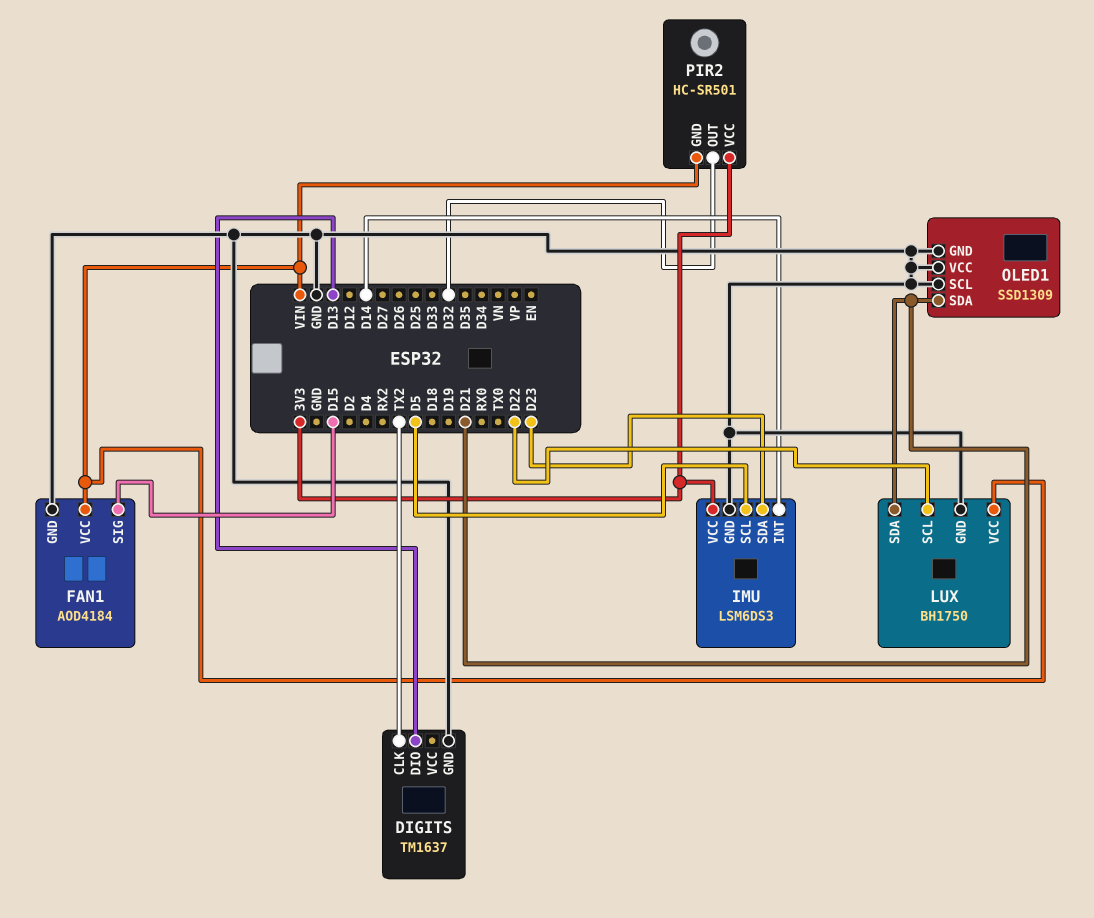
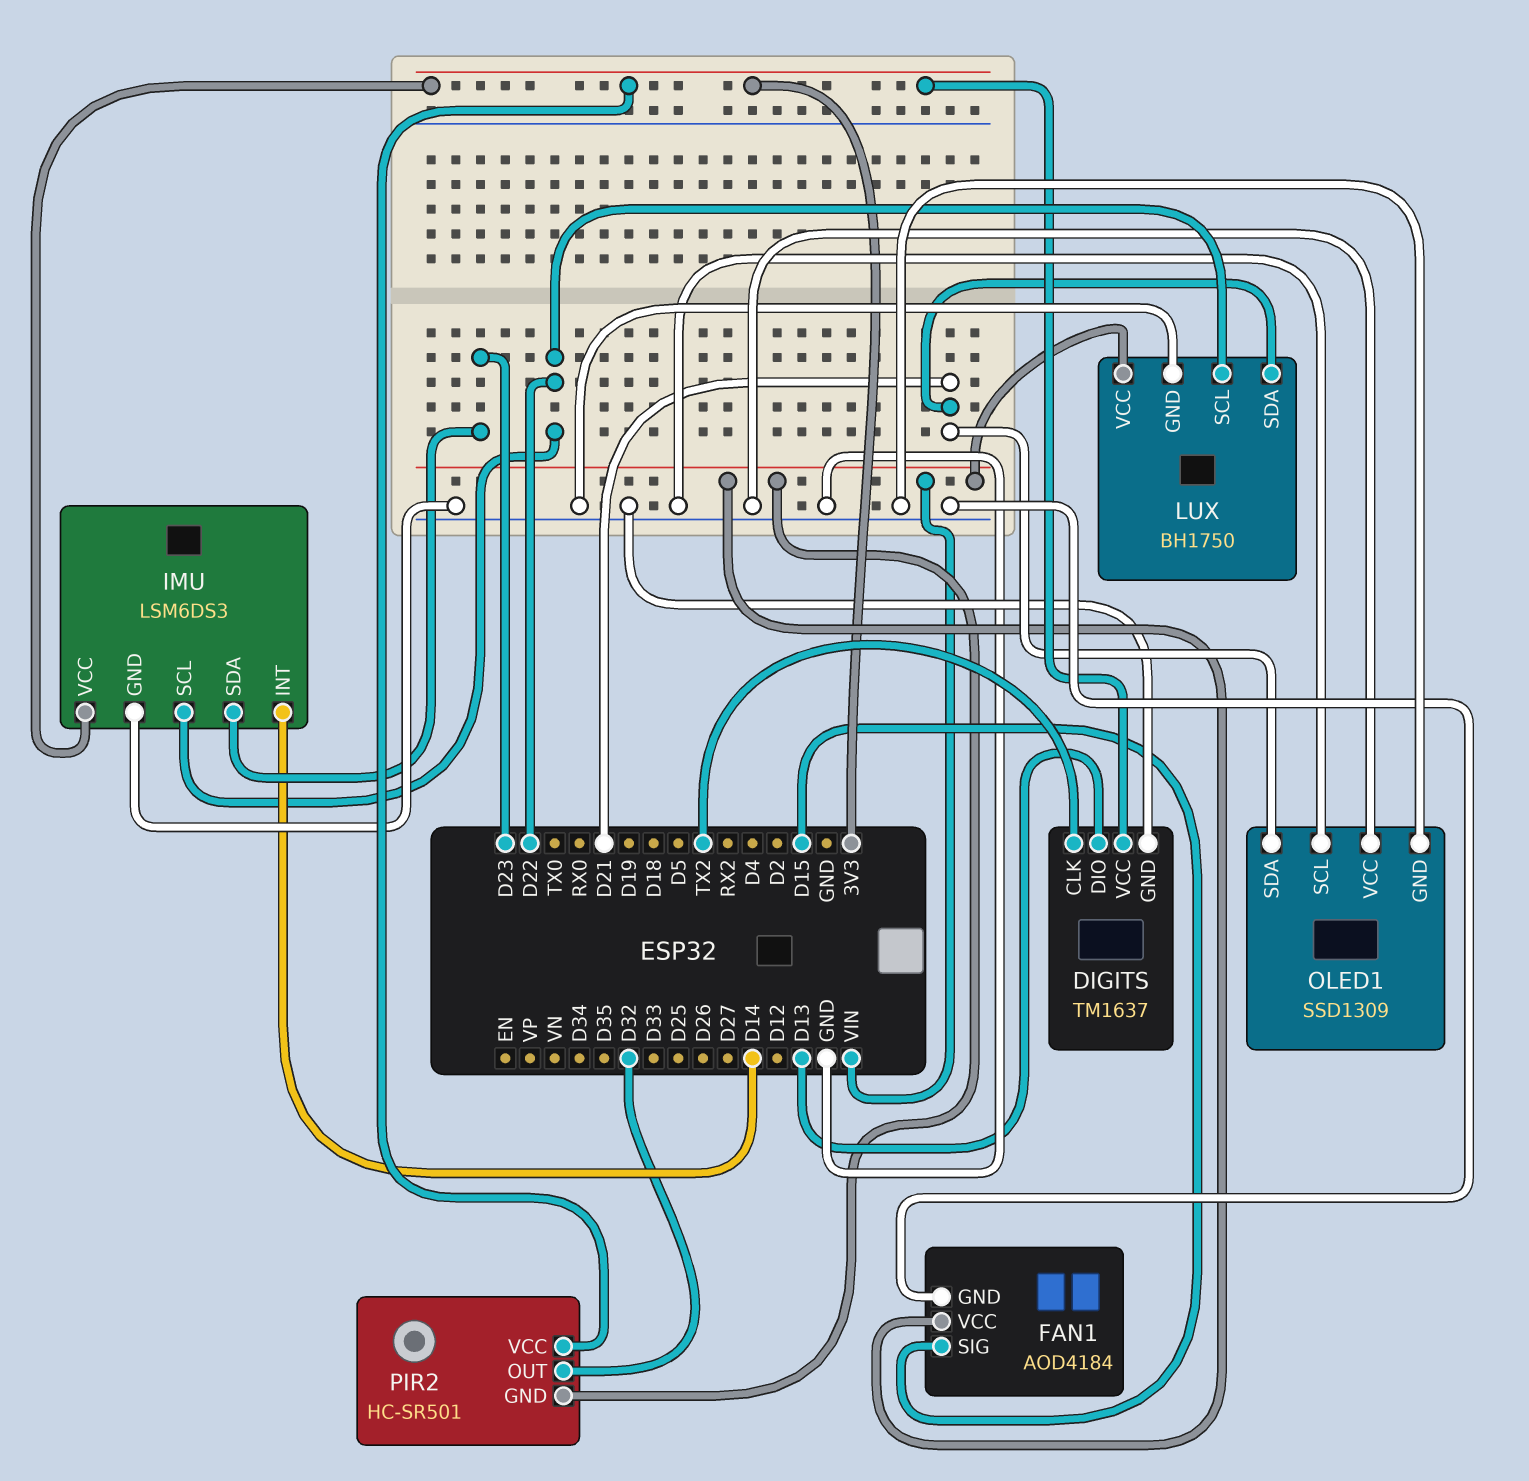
DIGITS pin VCC: none -> 3V3
IMU pin SCL: D5 -> D22

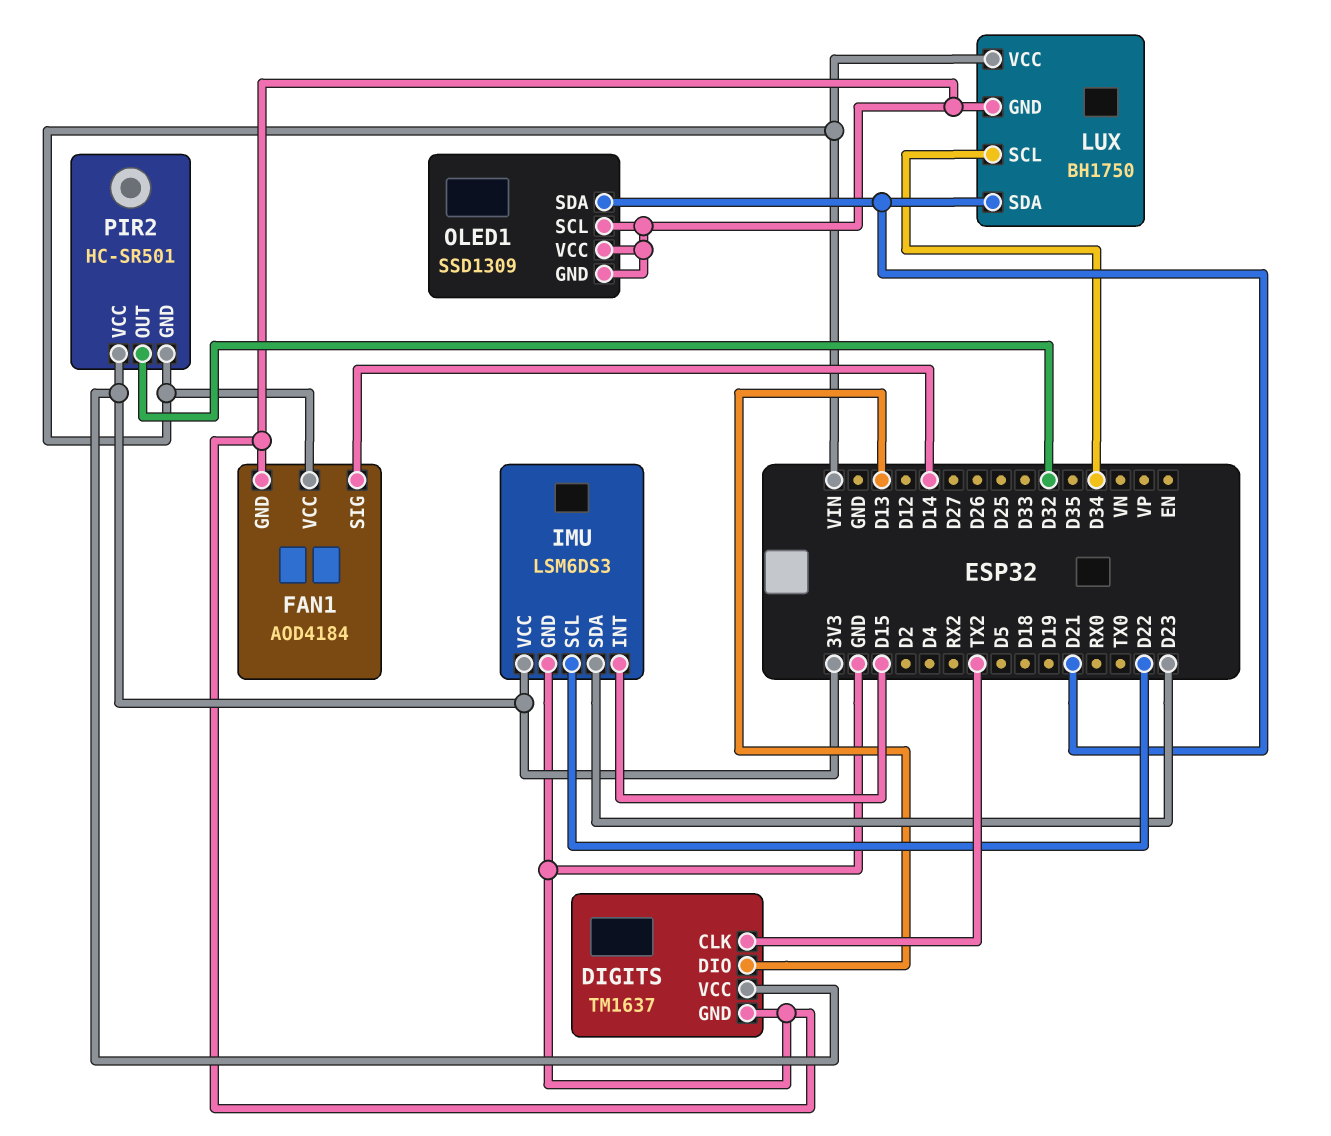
FAN1 pin SIG: D15 -> D14
IMU pin INT: D14 -> D15
LUX pin SCL: D22 -> D34

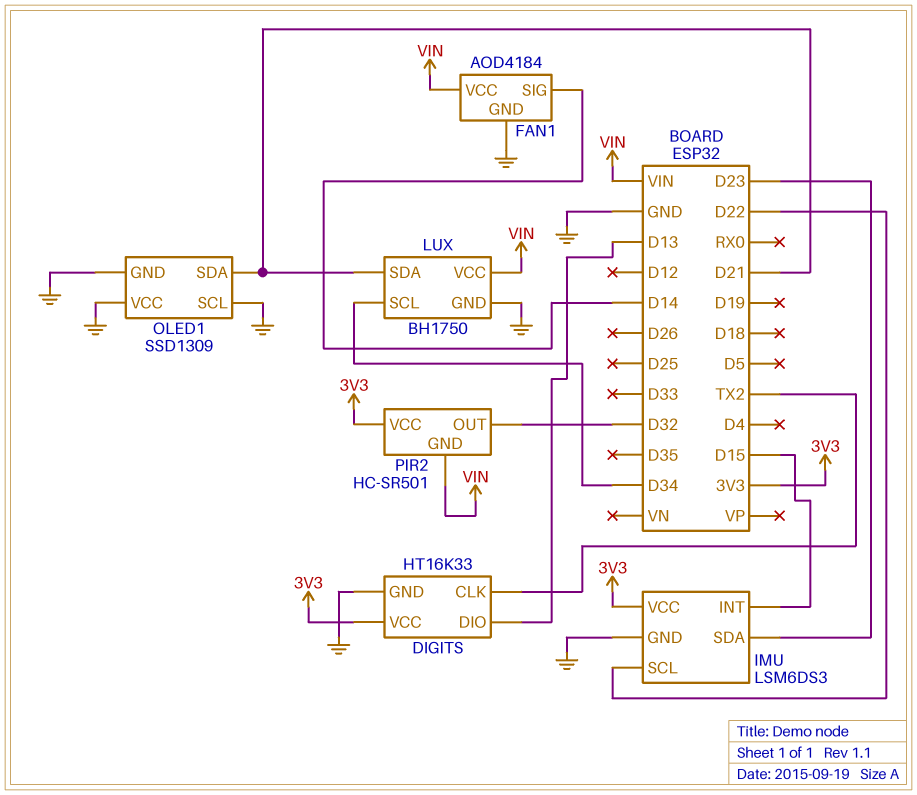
DIGITS: TM1637 -> HT16K33

